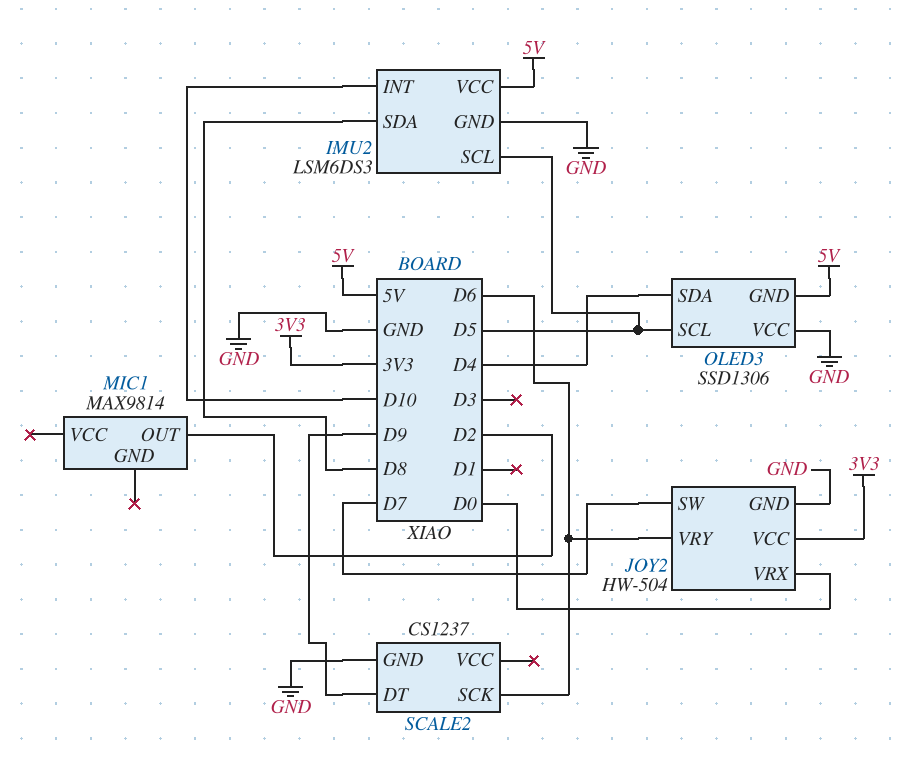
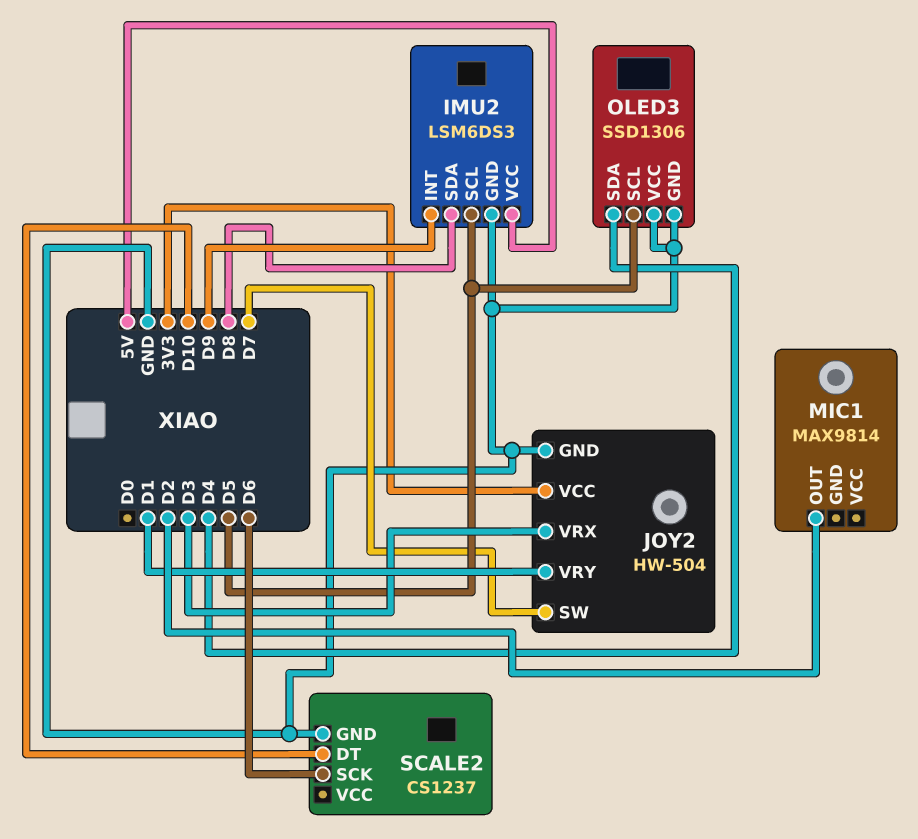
IMU2 pin INT: D10 -> D9
JOY2 pin VRX: D0 -> D3
JOY2 pin VRY: D6 -> D1
OLED3 pin GND: 5V -> GND
SCALE2 pin DT: D9 -> D10

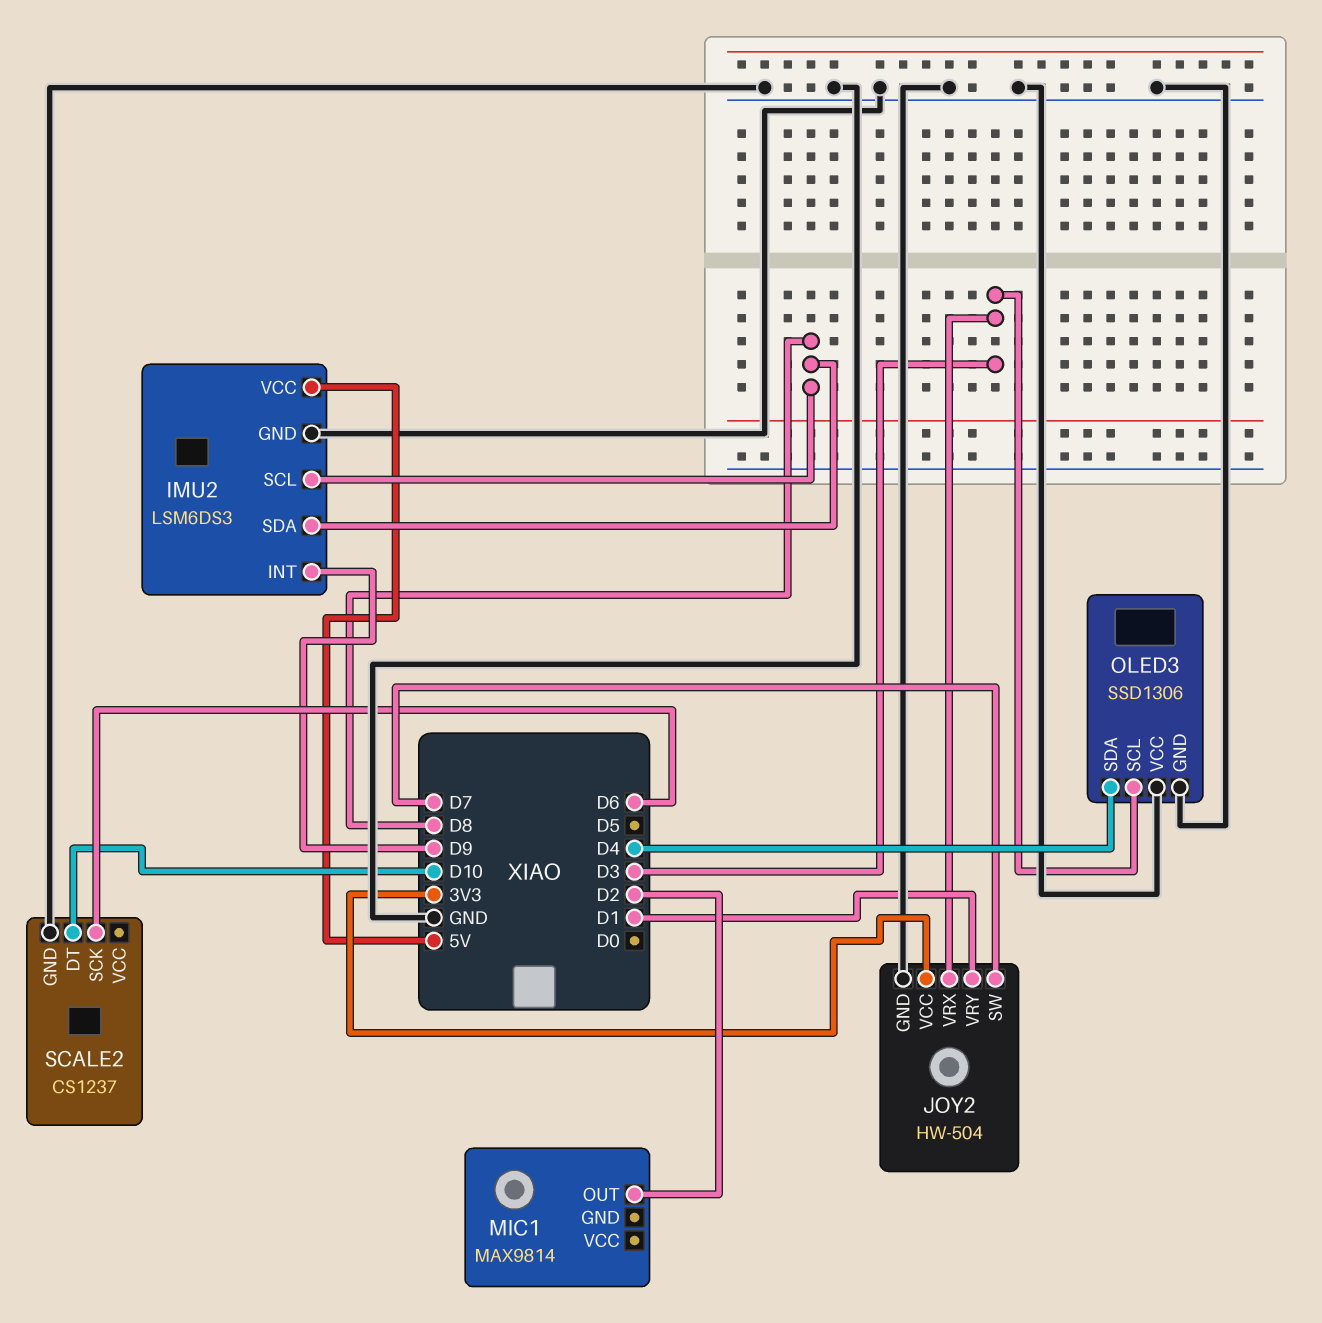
IMU2 pin SCL: D5 -> D8
OLED3 pin SCL: D5 -> D3

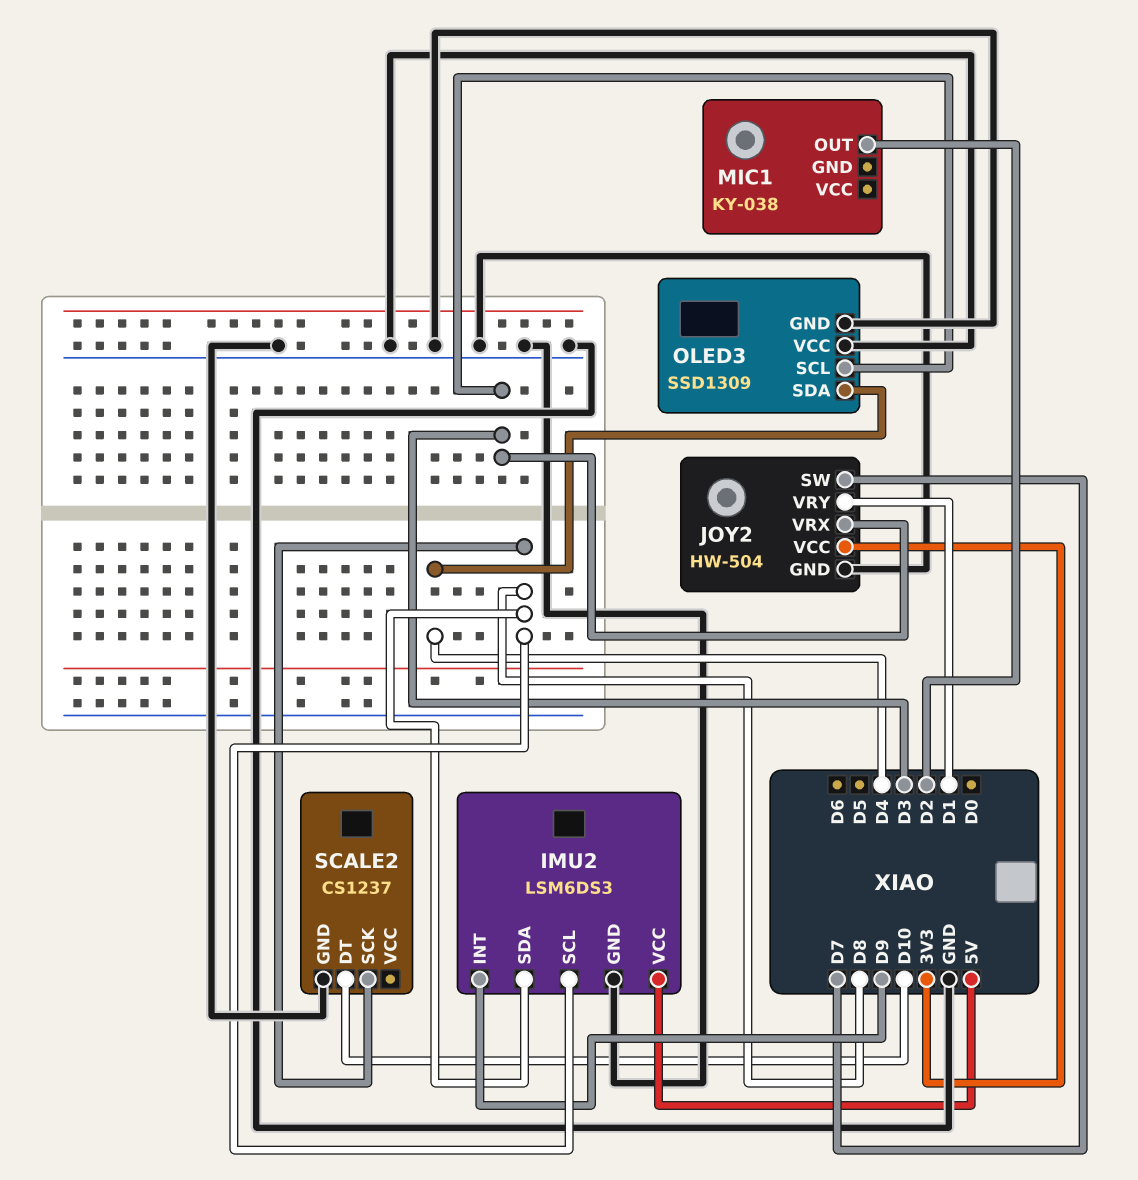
MIC1: MAX9814 -> KY-038
OLED3: SSD1306 -> SSD1309
SCALE2 pin SCK: D6 -> D8

